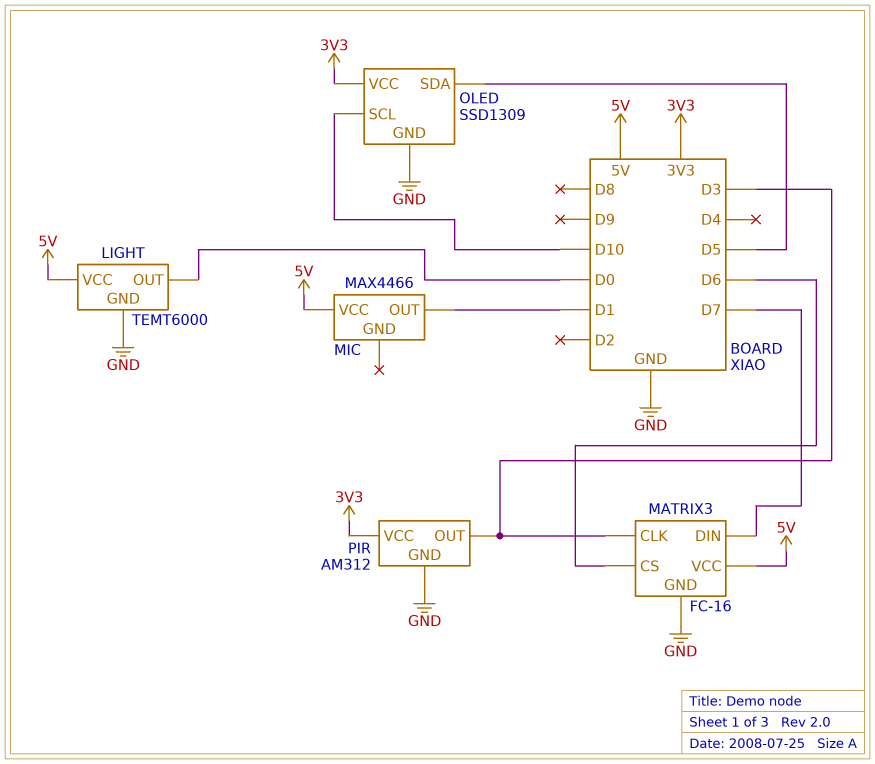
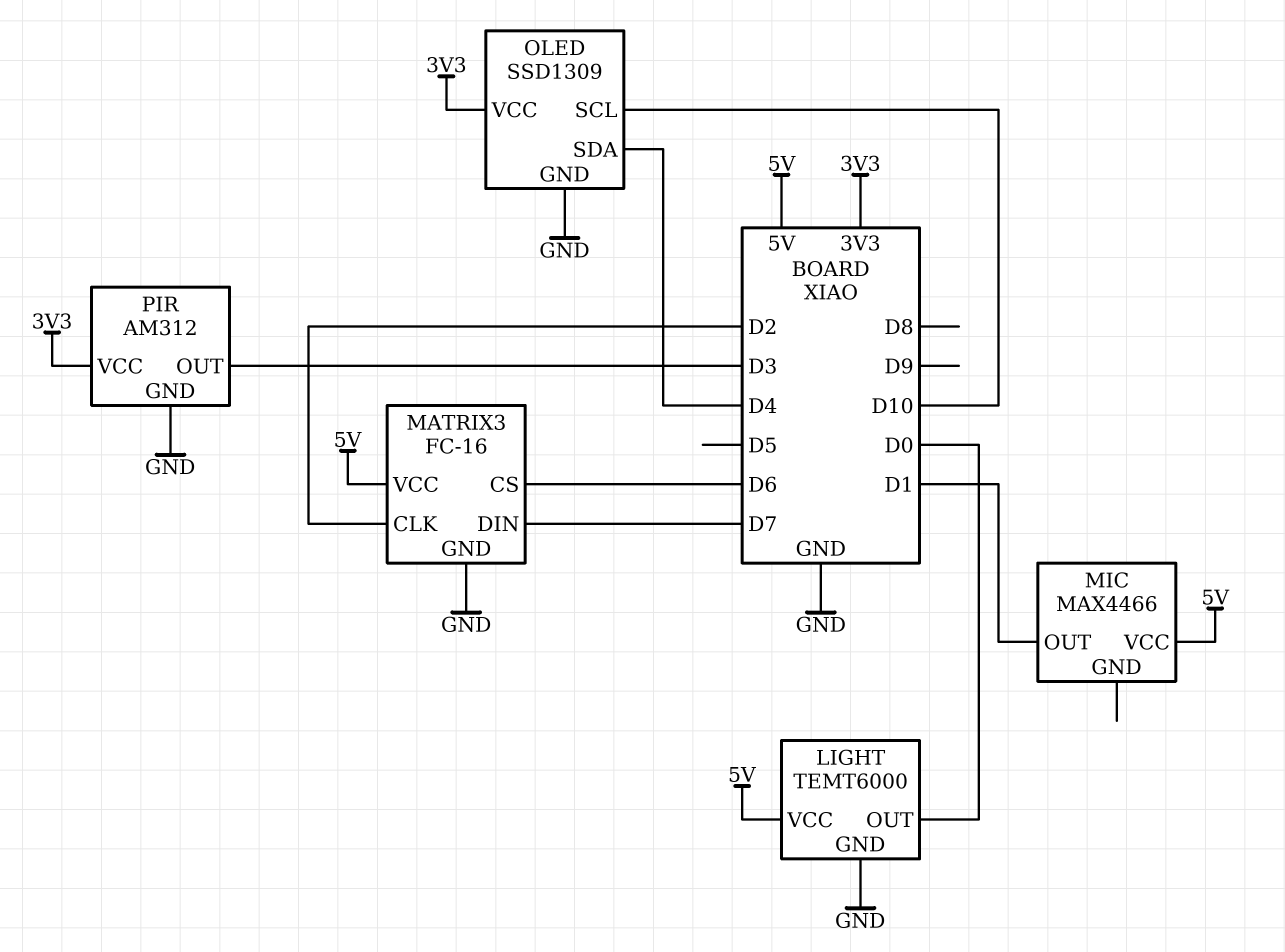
MATRIX3 pin CLK: D3 -> D2
OLED pin SDA: D5 -> D4

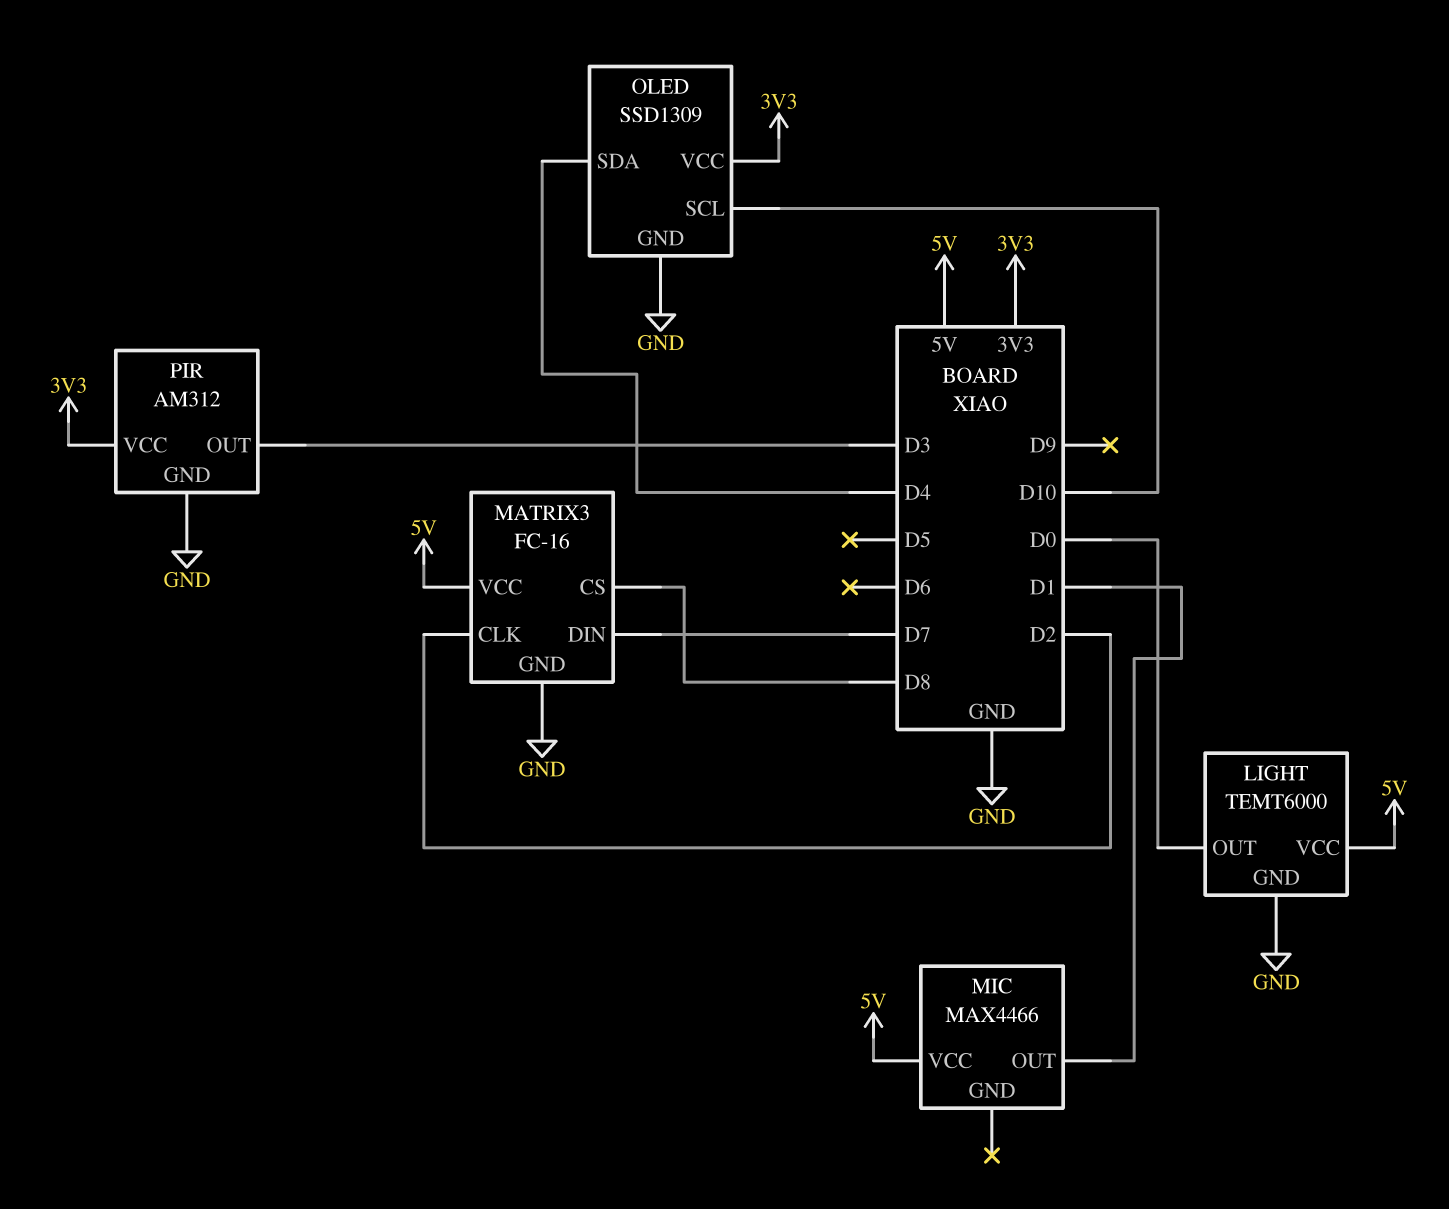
MATRIX3 pin CS: D6 -> D8

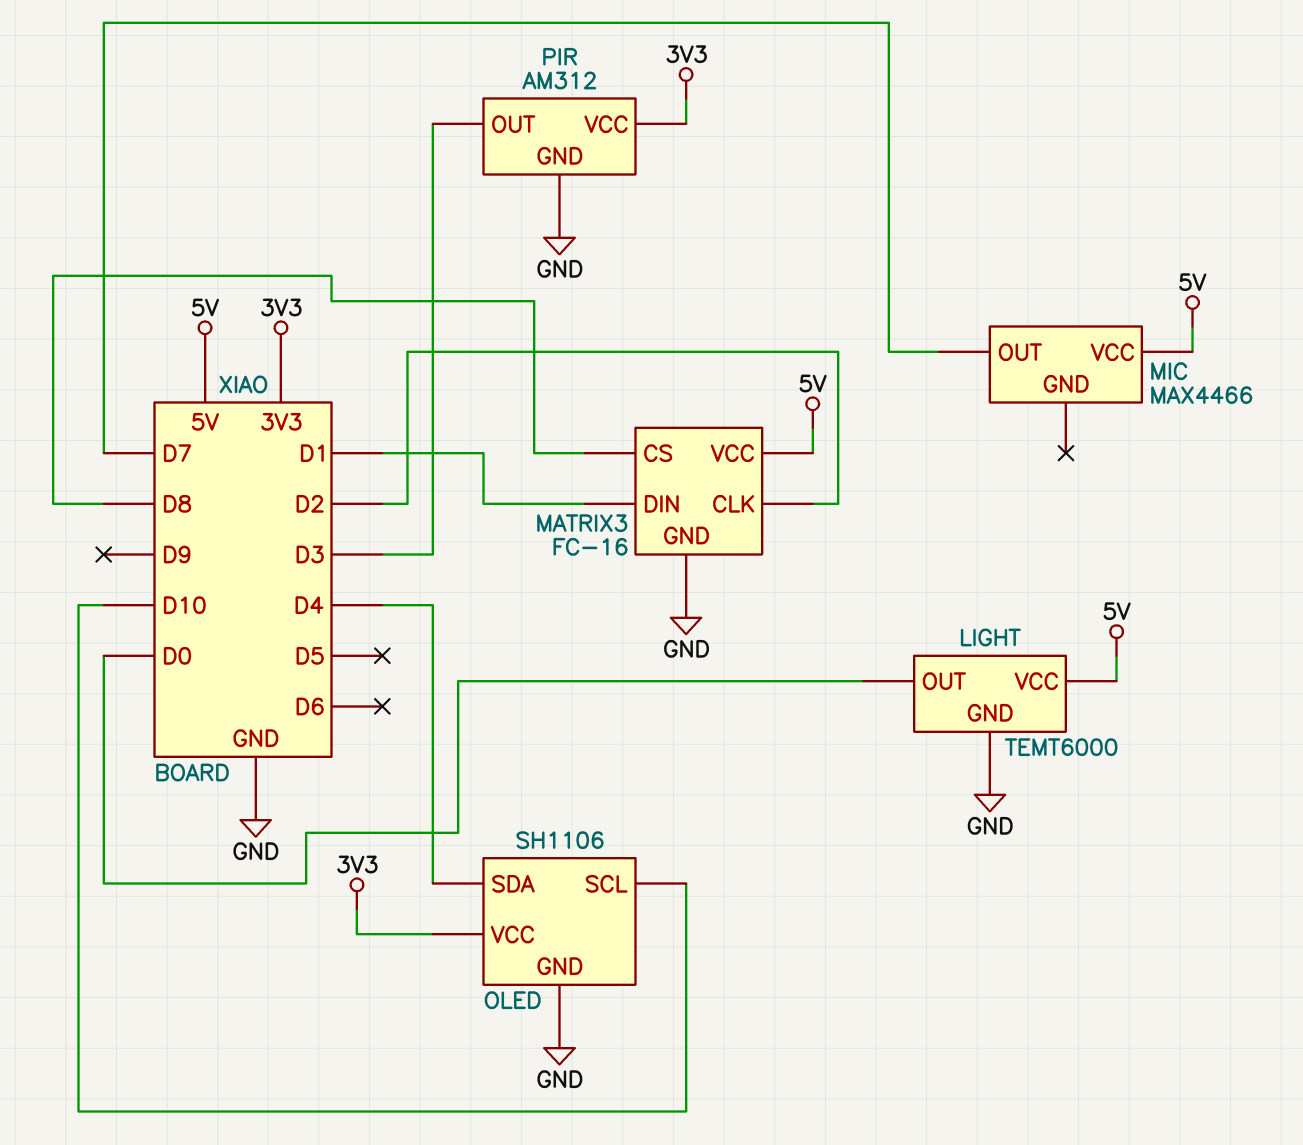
MATRIX3 pin DIN: D7 -> D1
MIC pin OUT: D1 -> D7
OLED: SSD1309 -> SH1106

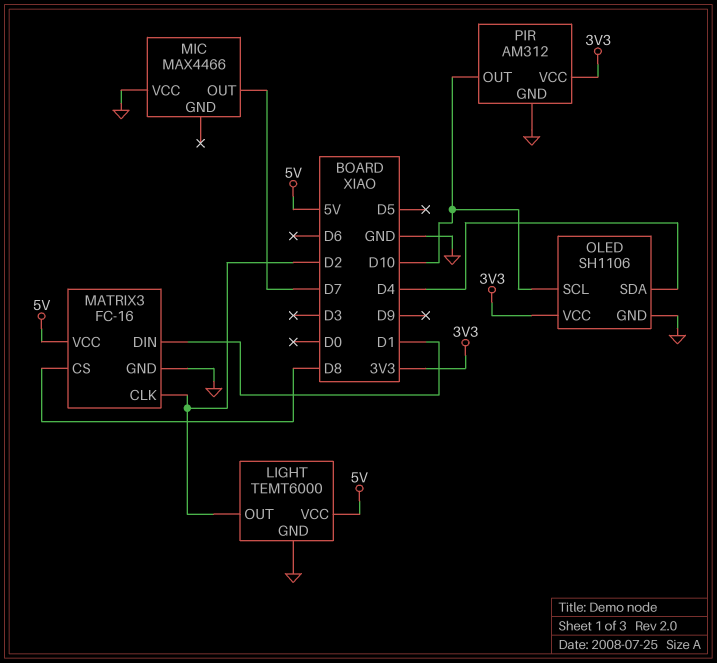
LIGHT pin OUT: D0 -> D2
MIC pin VCC: 5V -> GND
PIR pin OUT: D3 -> D10

